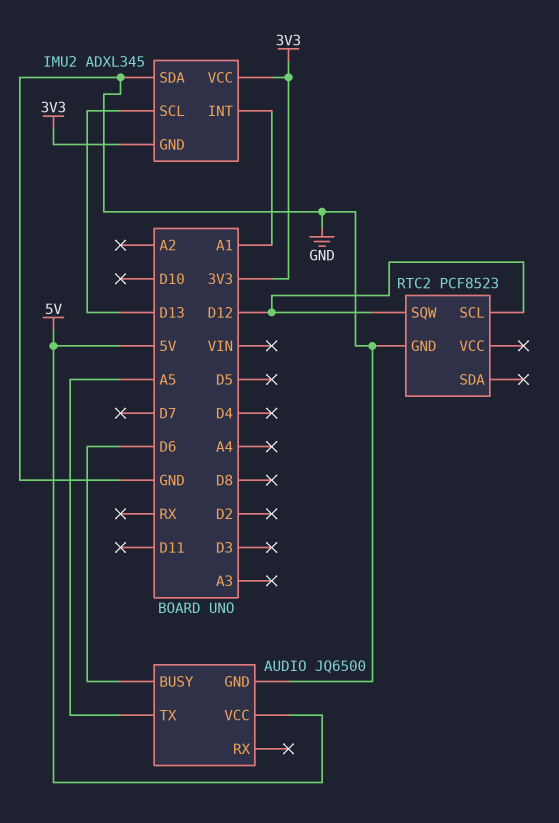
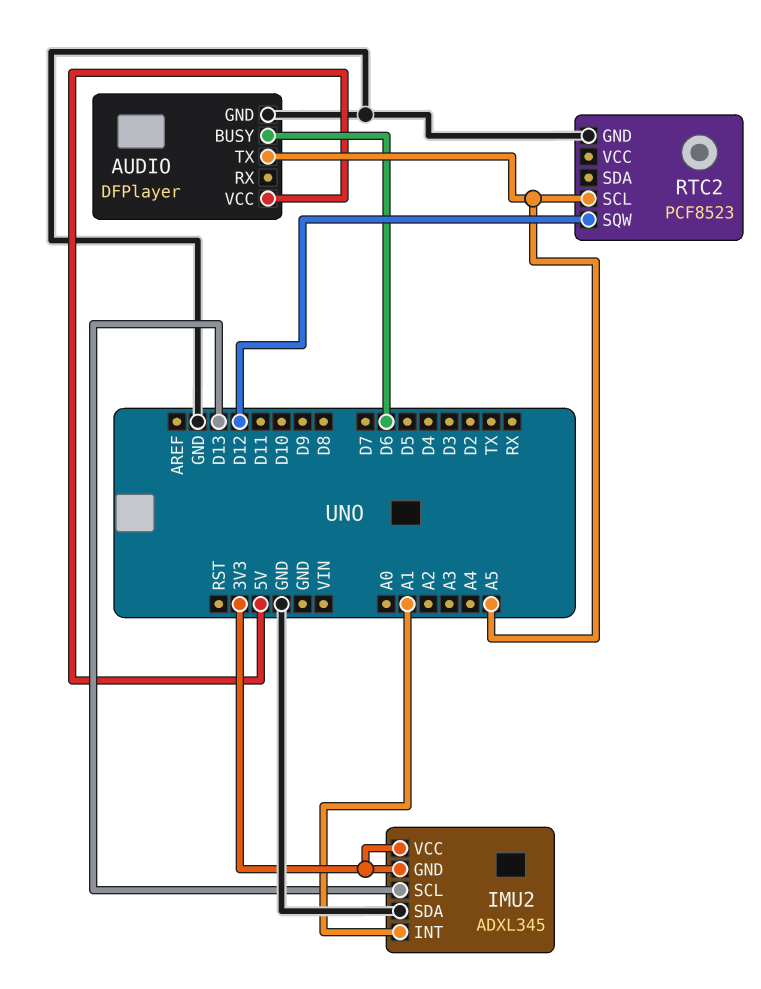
AUDIO: JQ6500 -> DFPlayer
RTC2 pin SCL: D12 -> A5

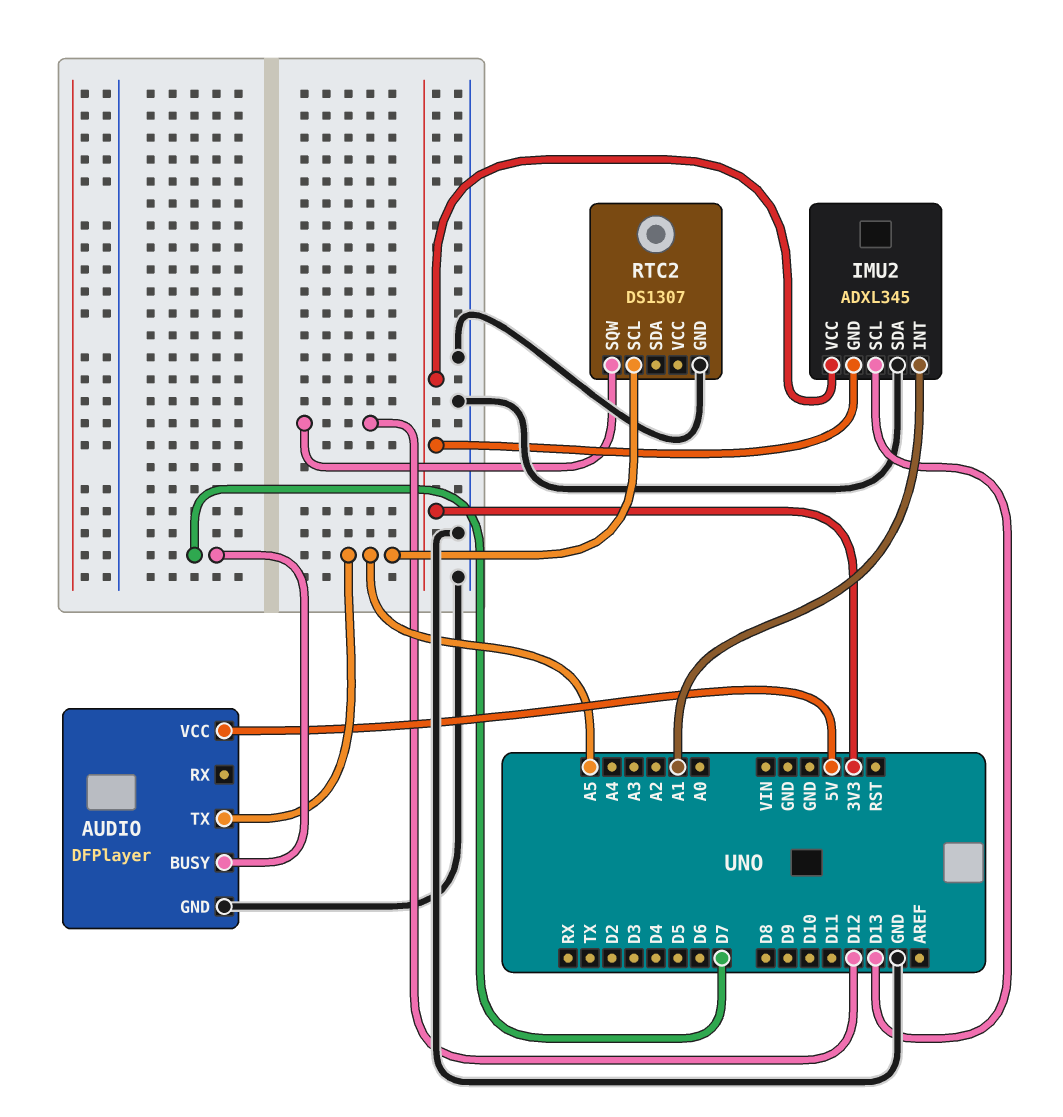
AUDIO pin BUSY: D6 -> D7
RTC2: PCF8523 -> DS1307

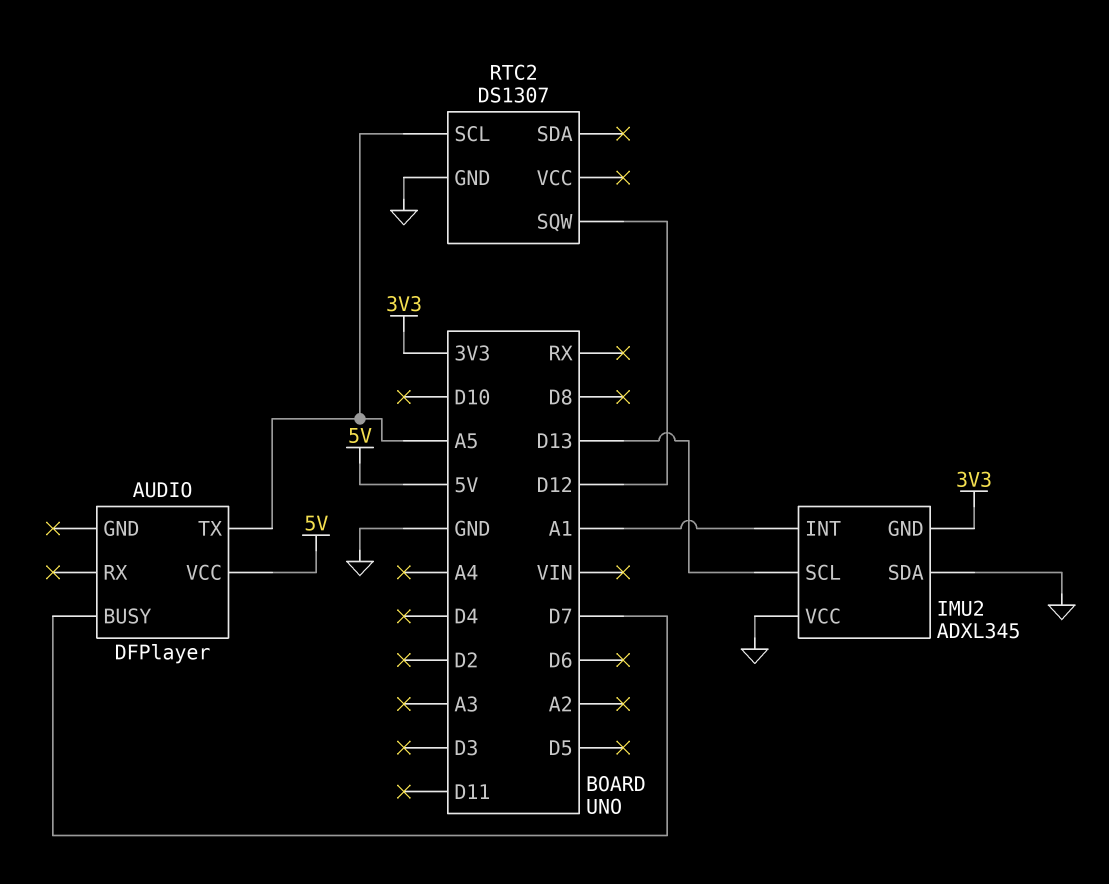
AUDIO pin GND: GND -> none
IMU2 pin VCC: 3V3 -> GND

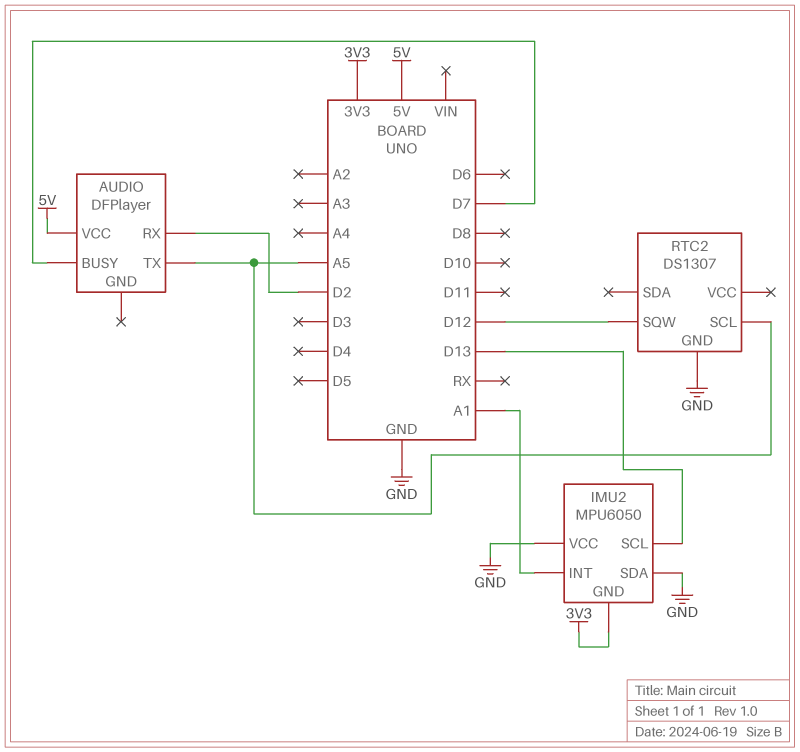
AUDIO pin RX: none -> D2
IMU2: ADXL345 -> MPU6050

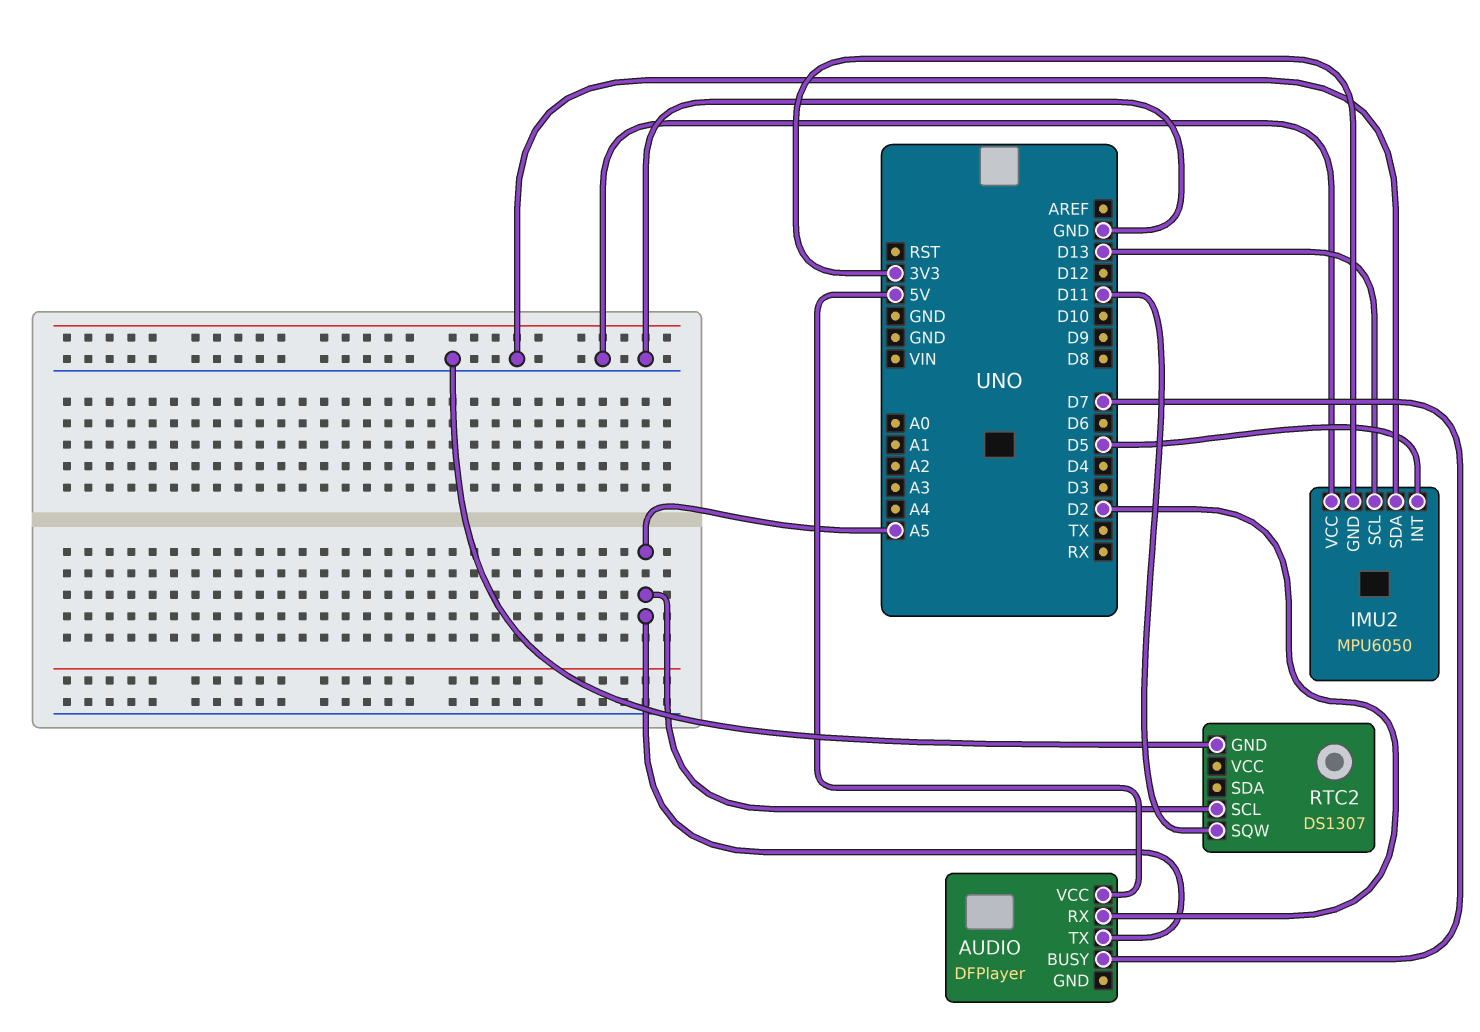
IMU2 pin INT: A1 -> D5
RTC2 pin SQW: D12 -> D11

